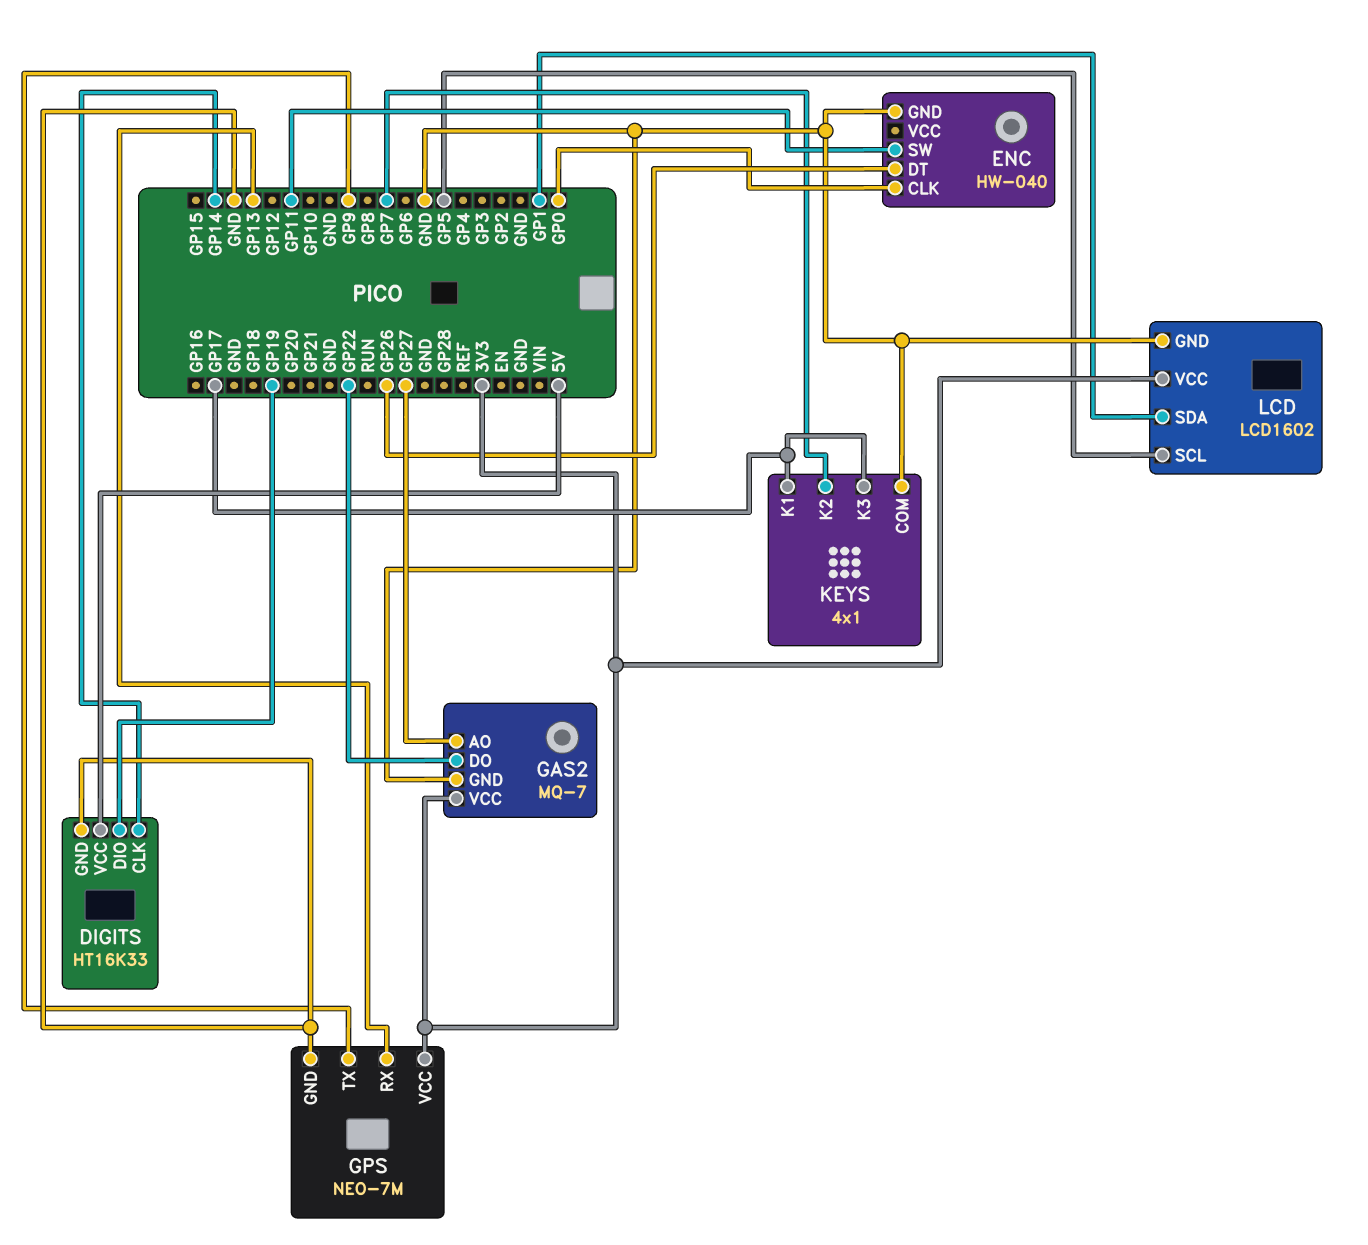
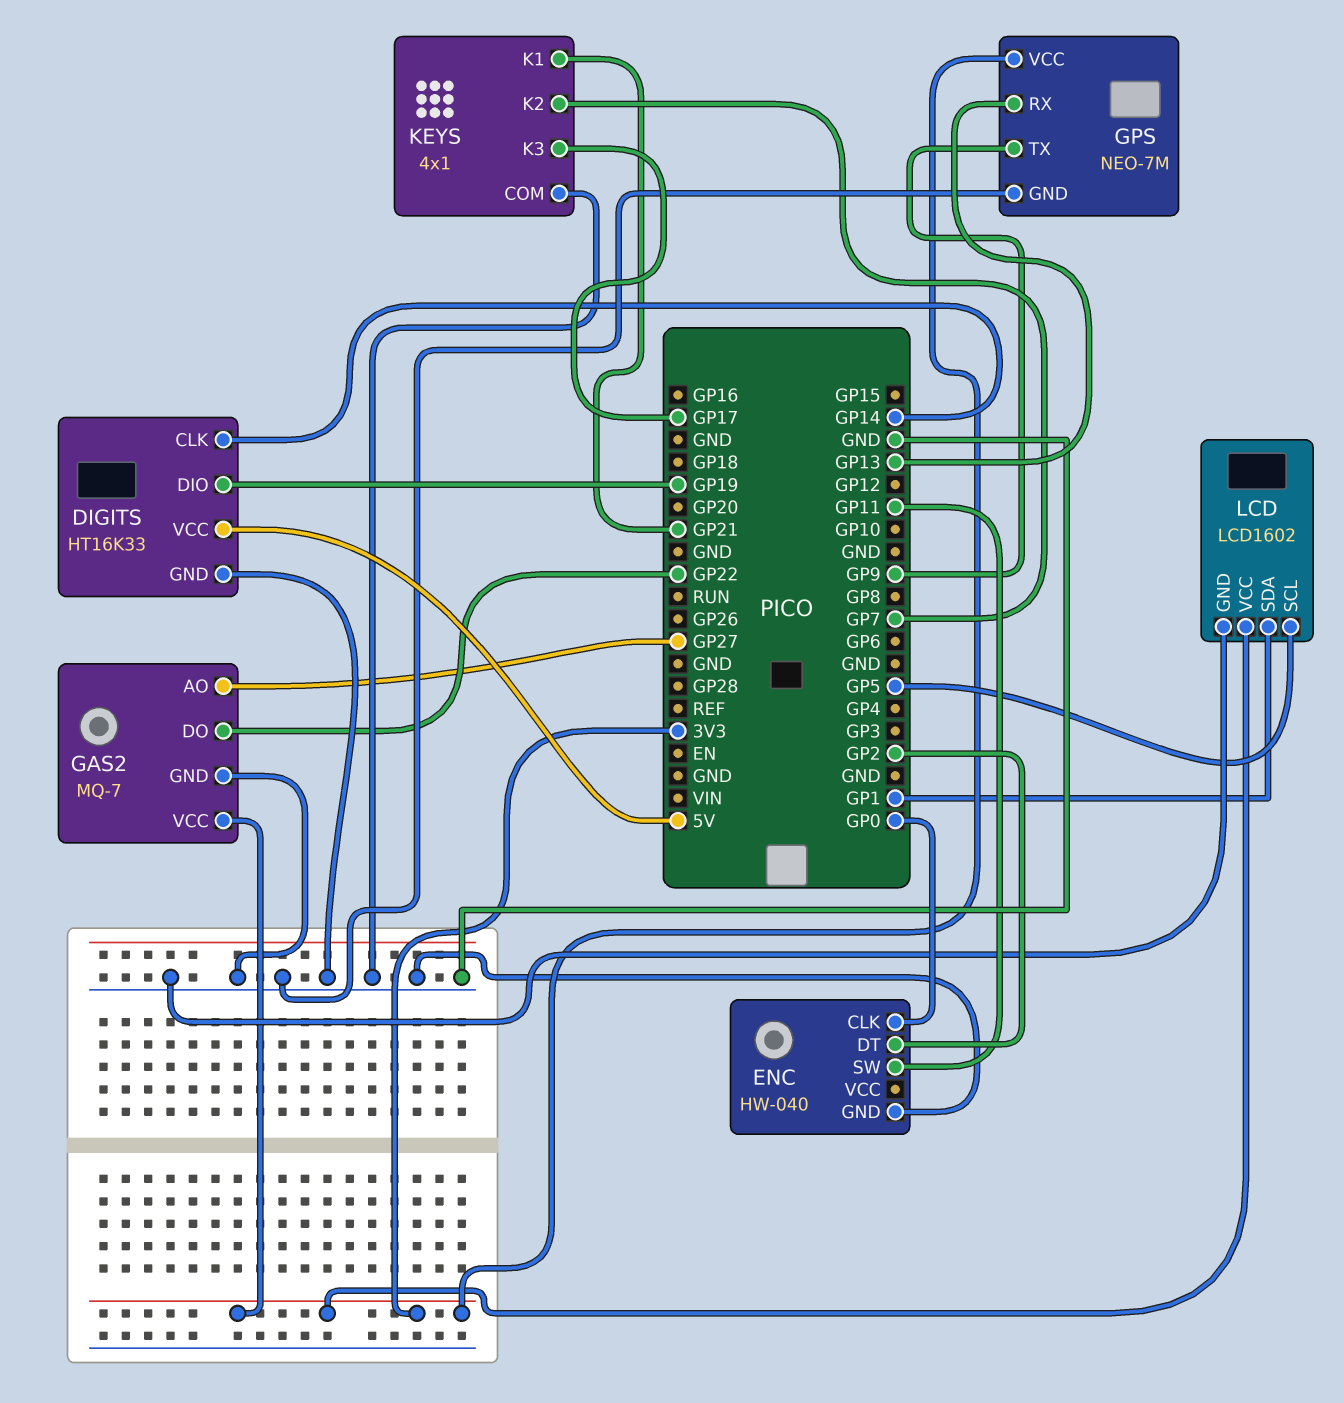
ENC pin DT: GP26 -> GP2
KEYS pin K1: GP17 -> GP21

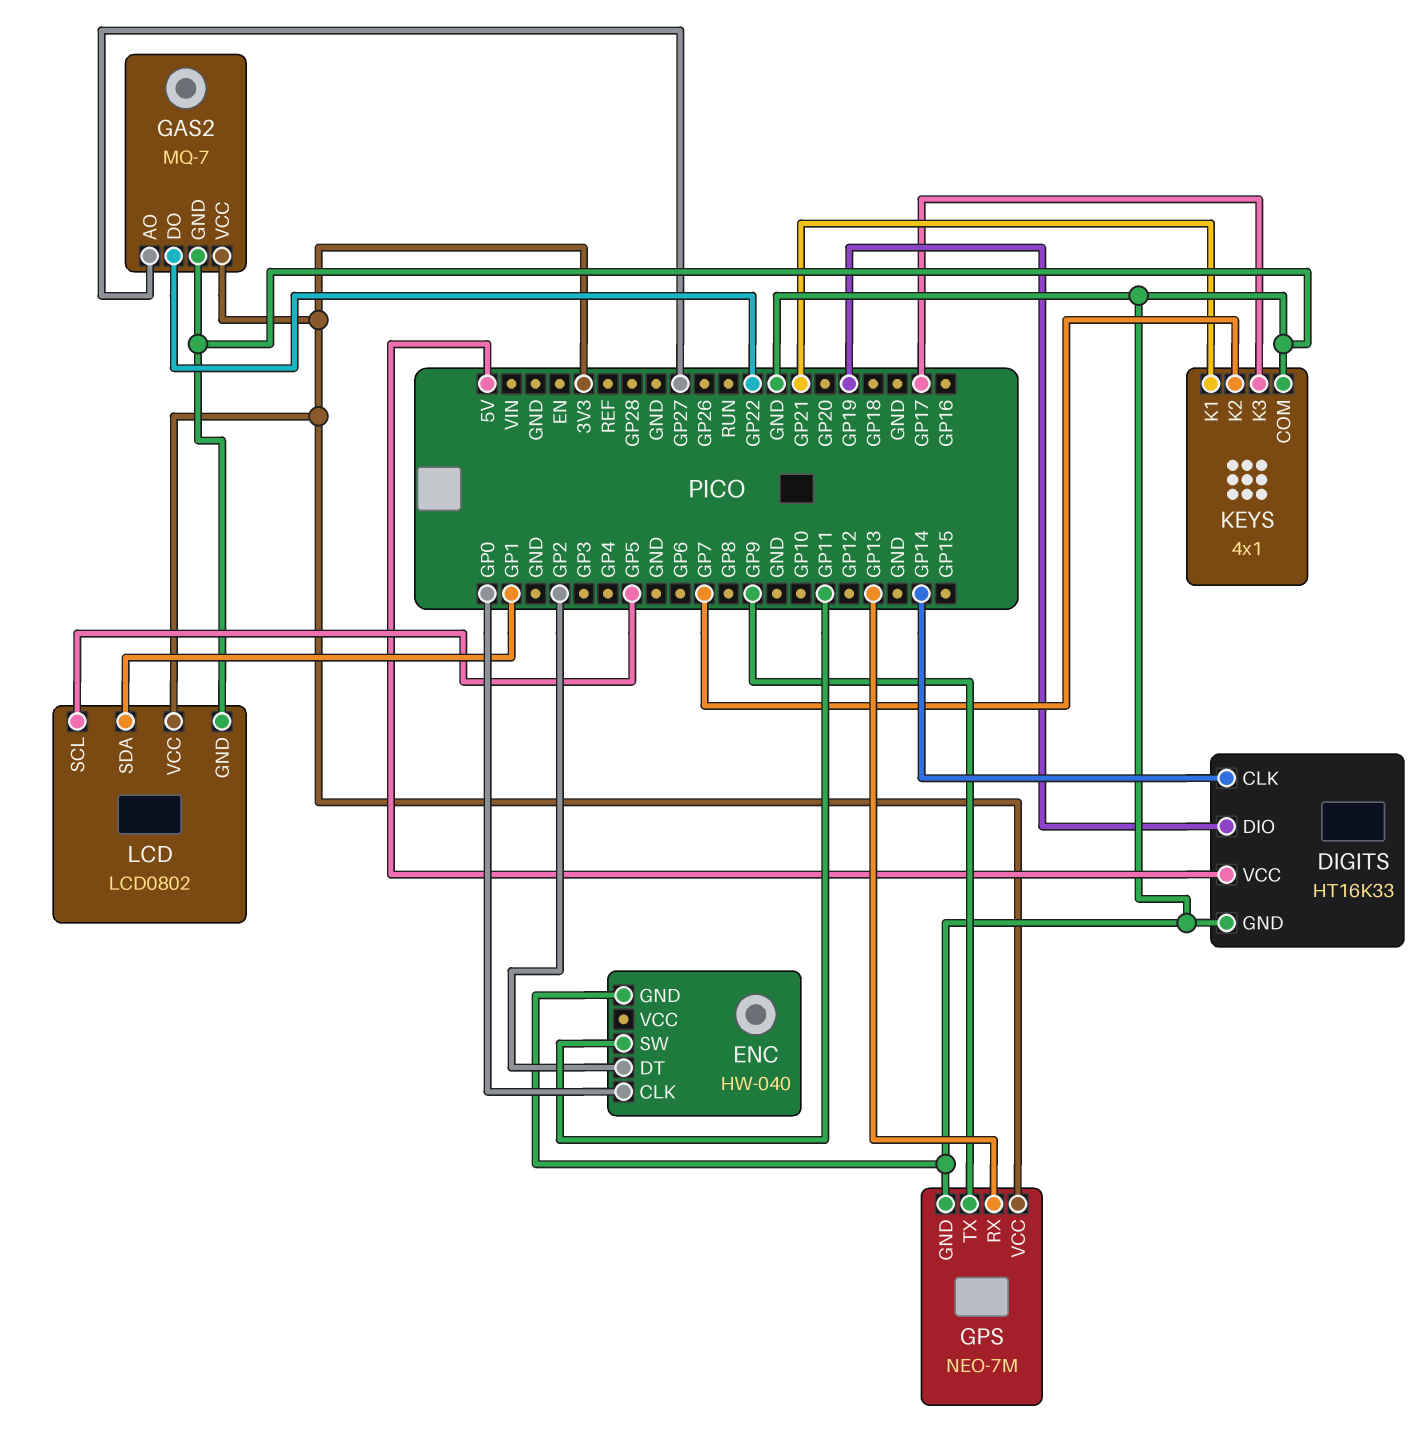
LCD: LCD1602 -> LCD0802

